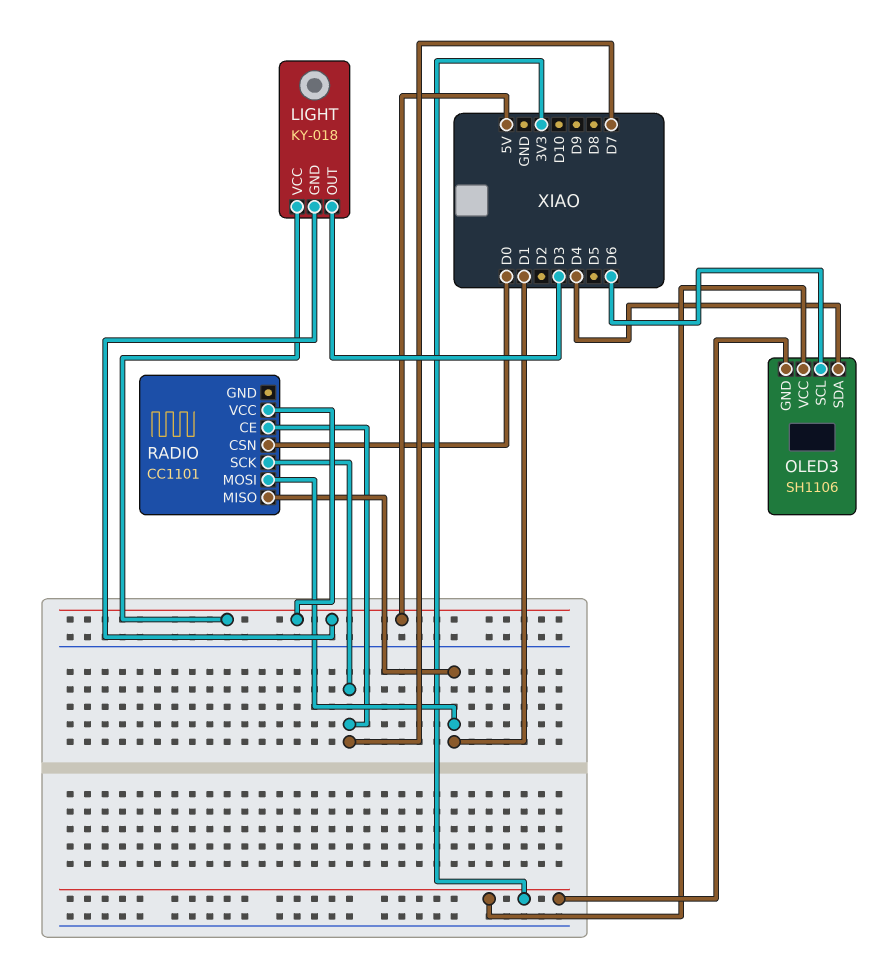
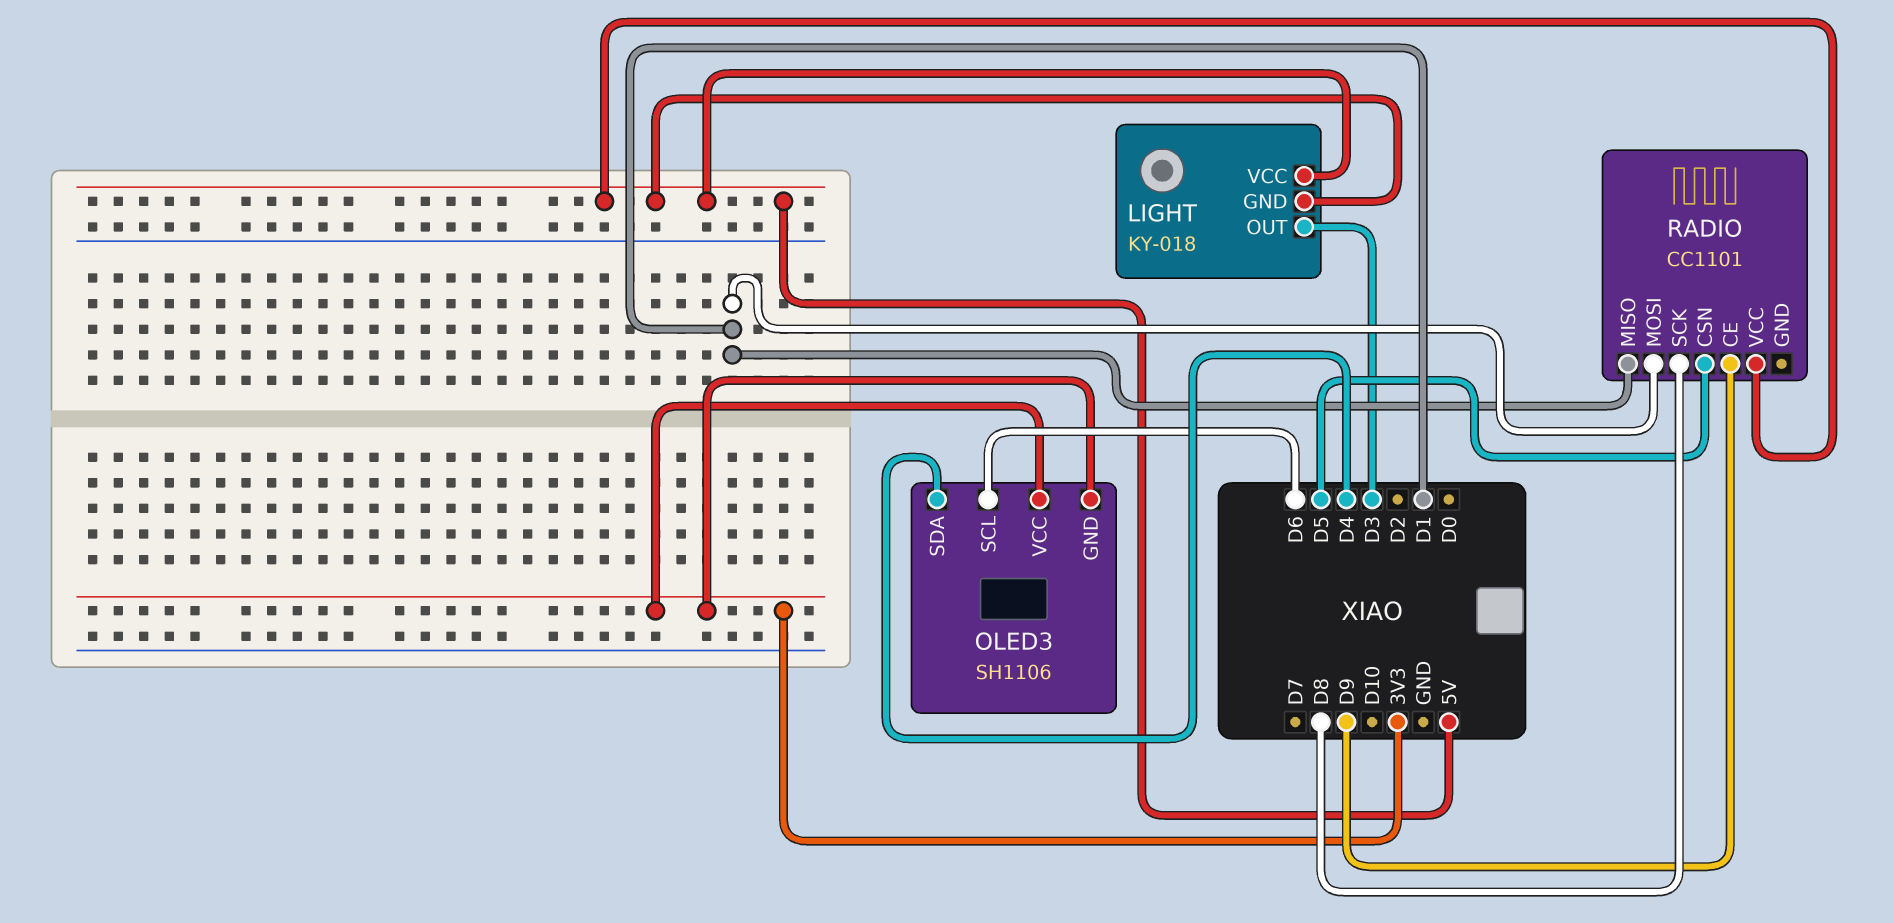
RADIO pin CE: D7 -> D9
RADIO pin CSN: D0 -> D5
RADIO pin SCK: D7 -> D8

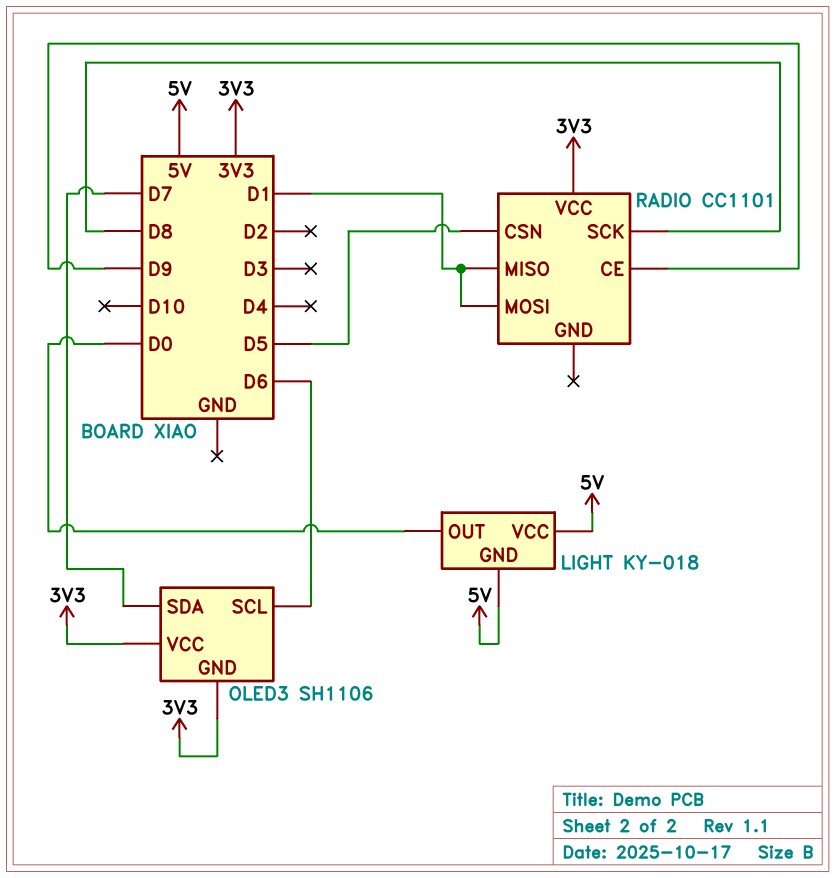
LIGHT pin OUT: D3 -> D0
OLED3 pin SDA: D4 -> D7
RADIO pin VCC: 5V -> 3V3

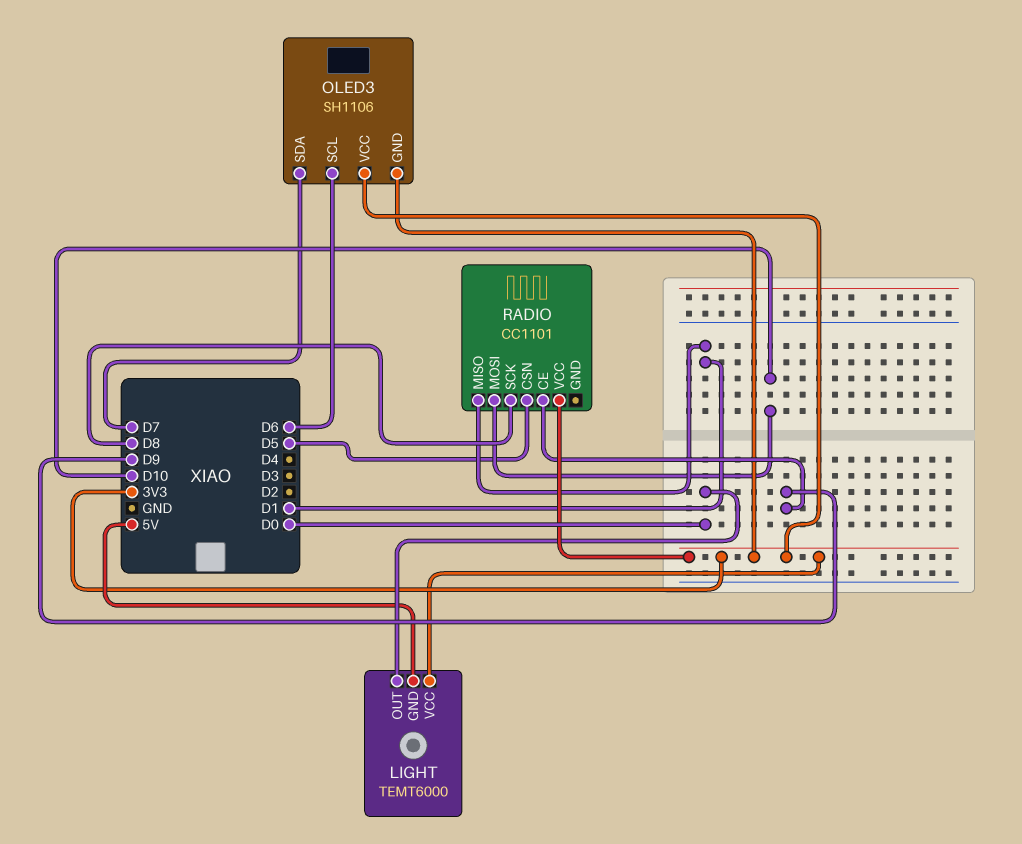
LIGHT: KY-018 -> TEMT6000
LIGHT pin VCC: 5V -> 3V3
RADIO pin MOSI: D1 -> D10

